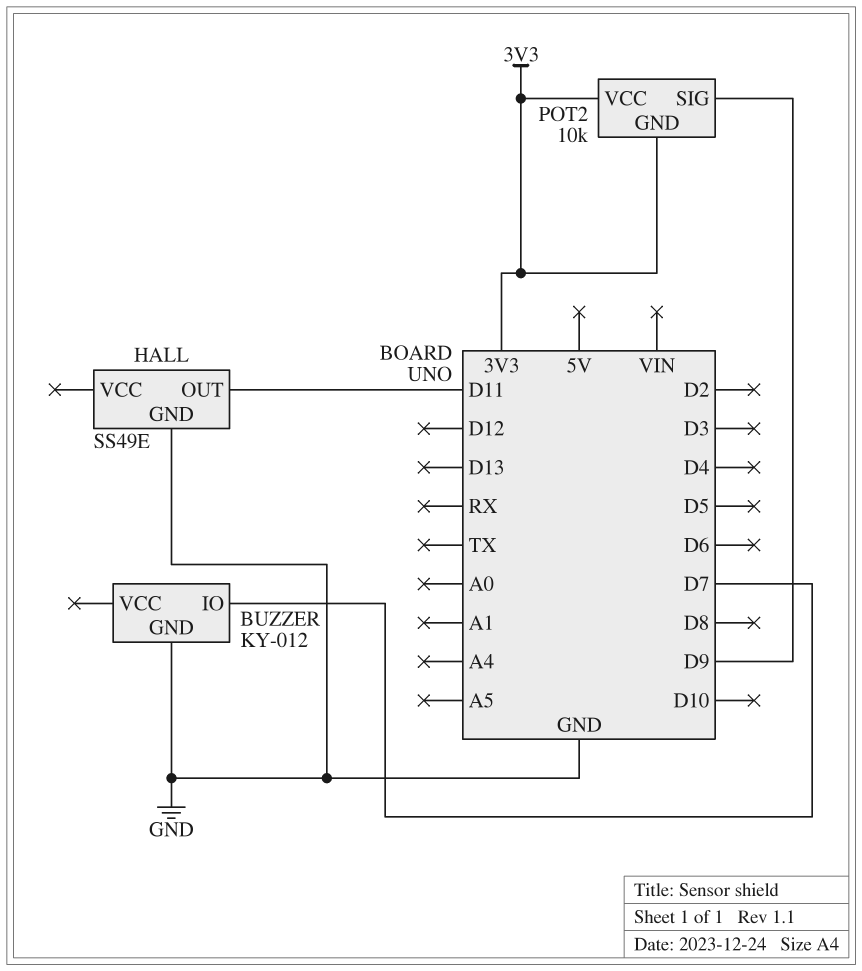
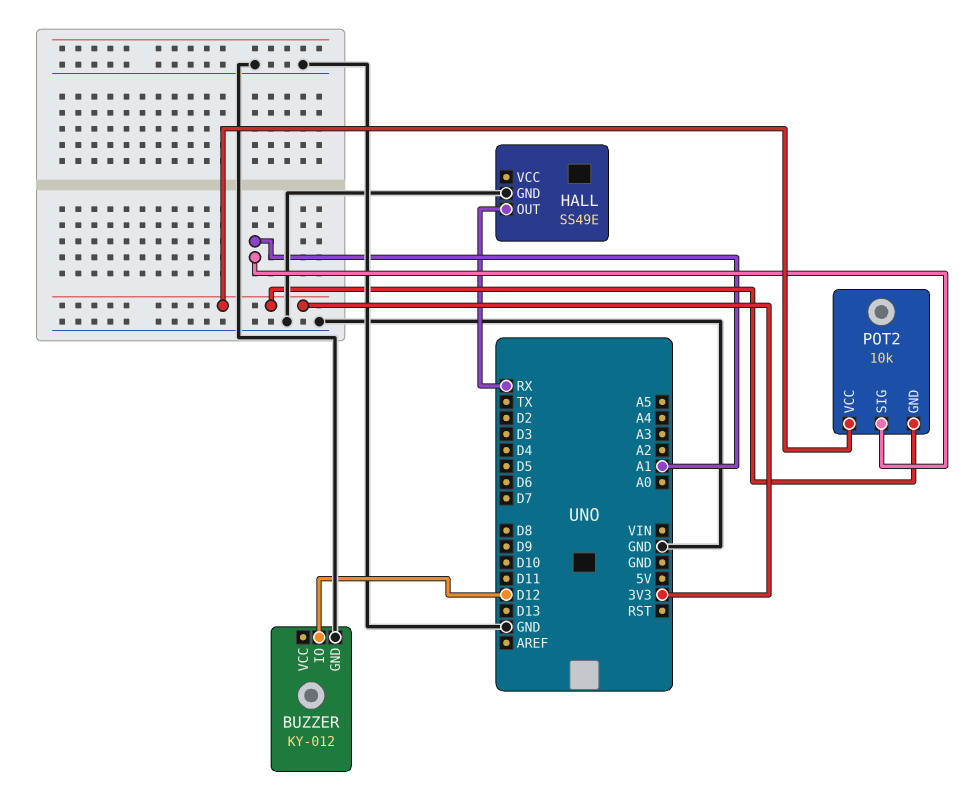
BUZZER pin IO: D7 -> D12
HALL pin OUT: D11 -> RX
POT2 pin SIG: D9 -> A1

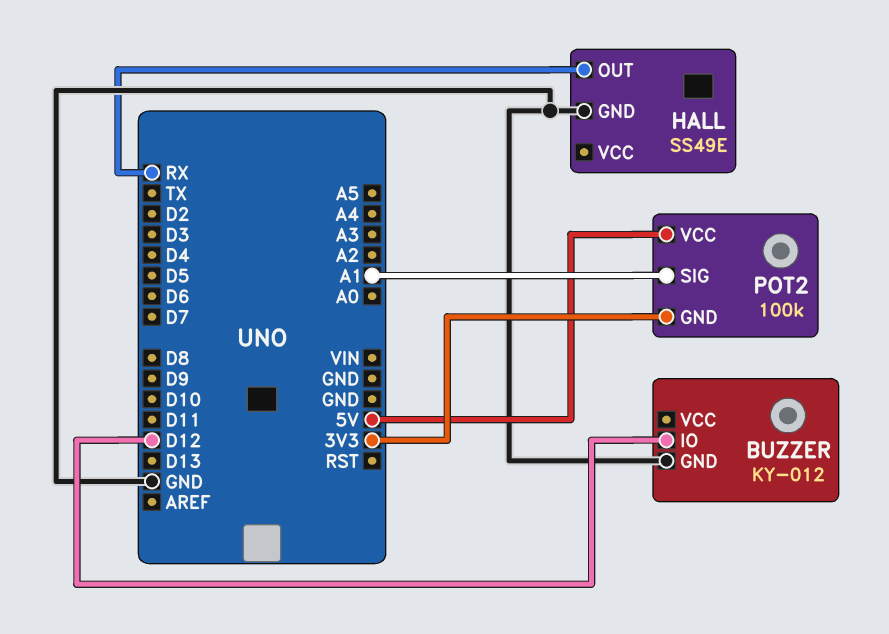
POT2: 10k -> 100k
POT2 pin VCC: 3V3 -> 5V

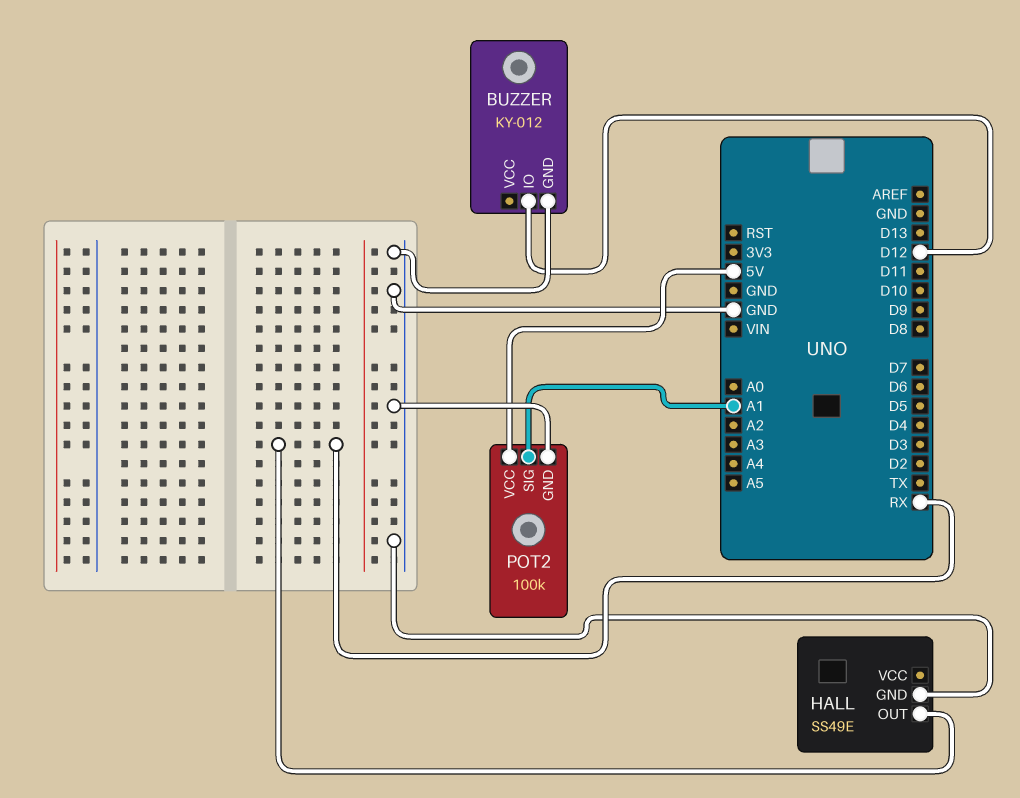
POT2 pin GND: 3V3 -> GND

